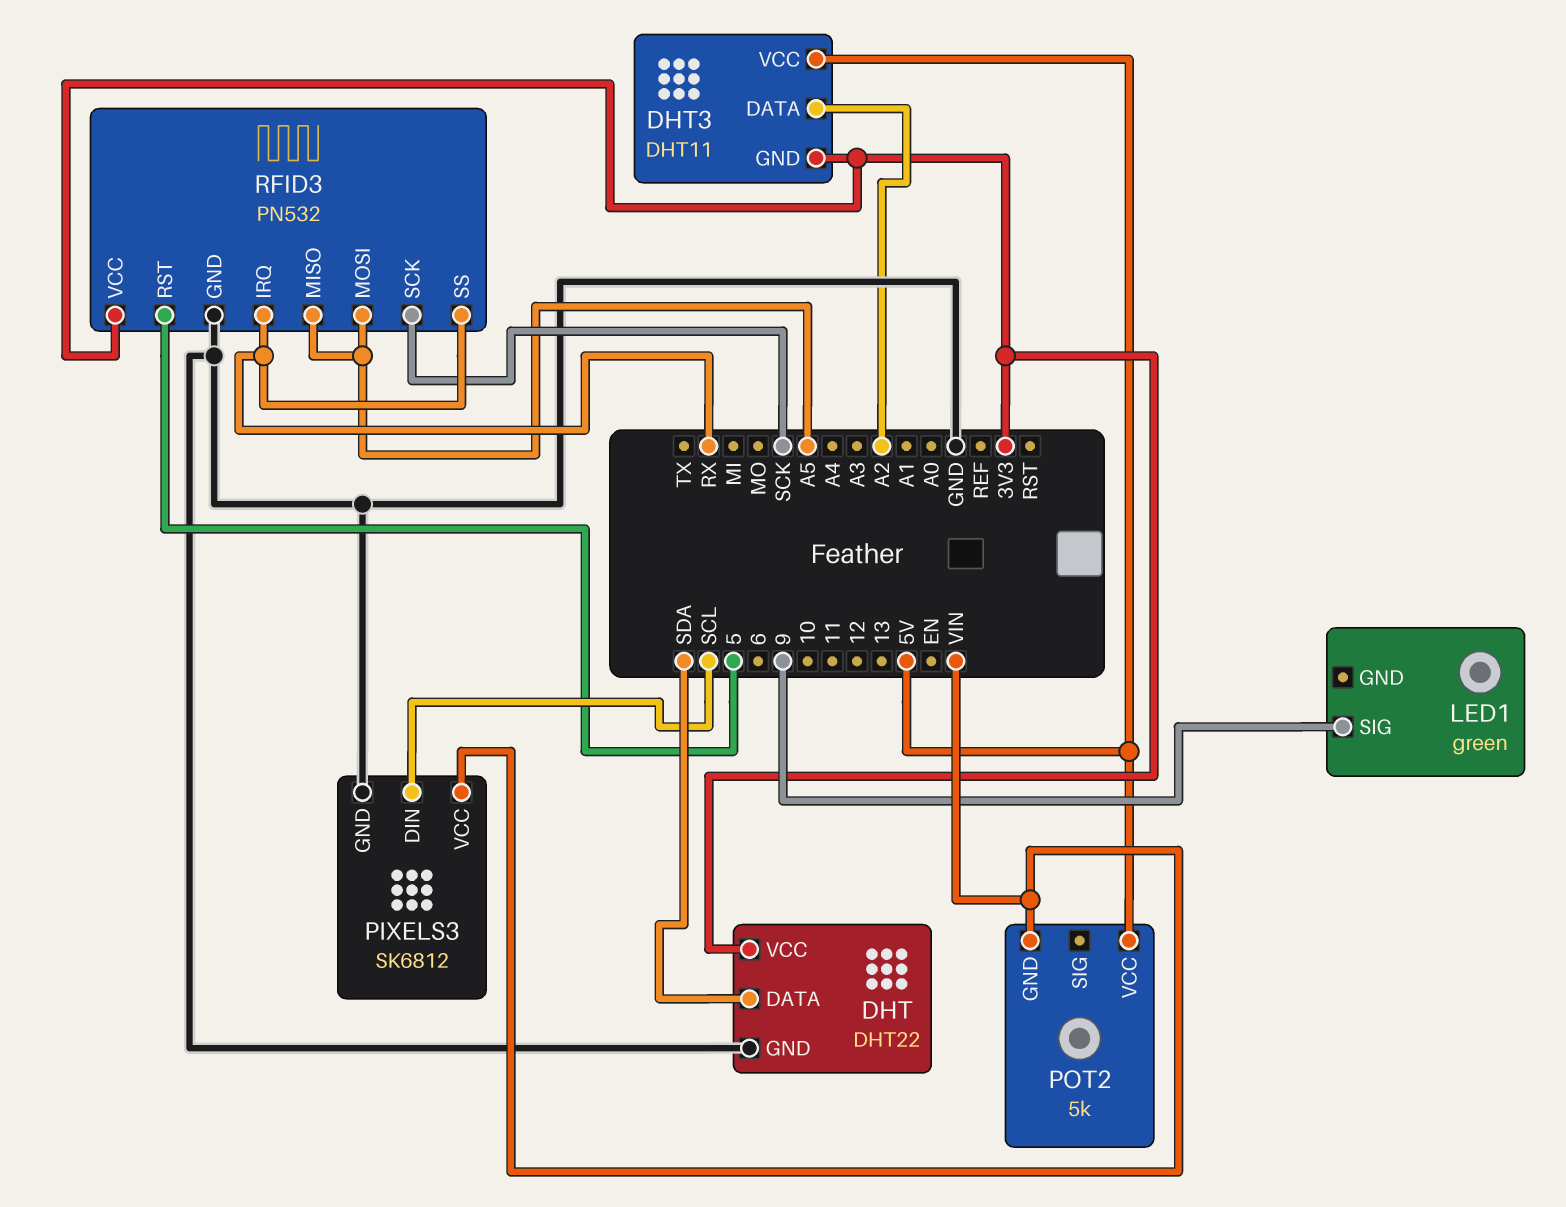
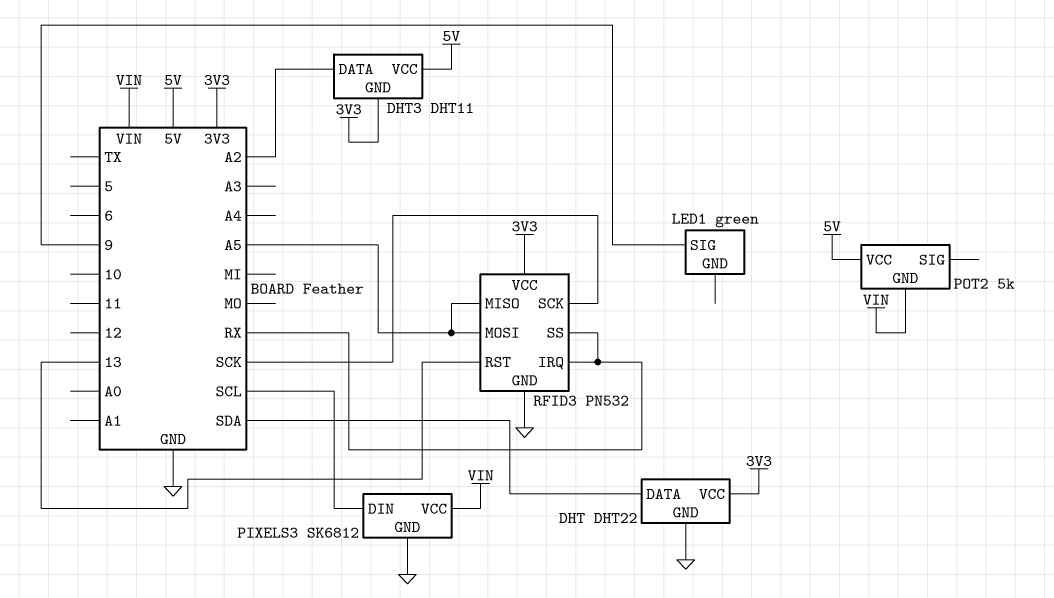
RFID3 pin RST: 5 -> 13

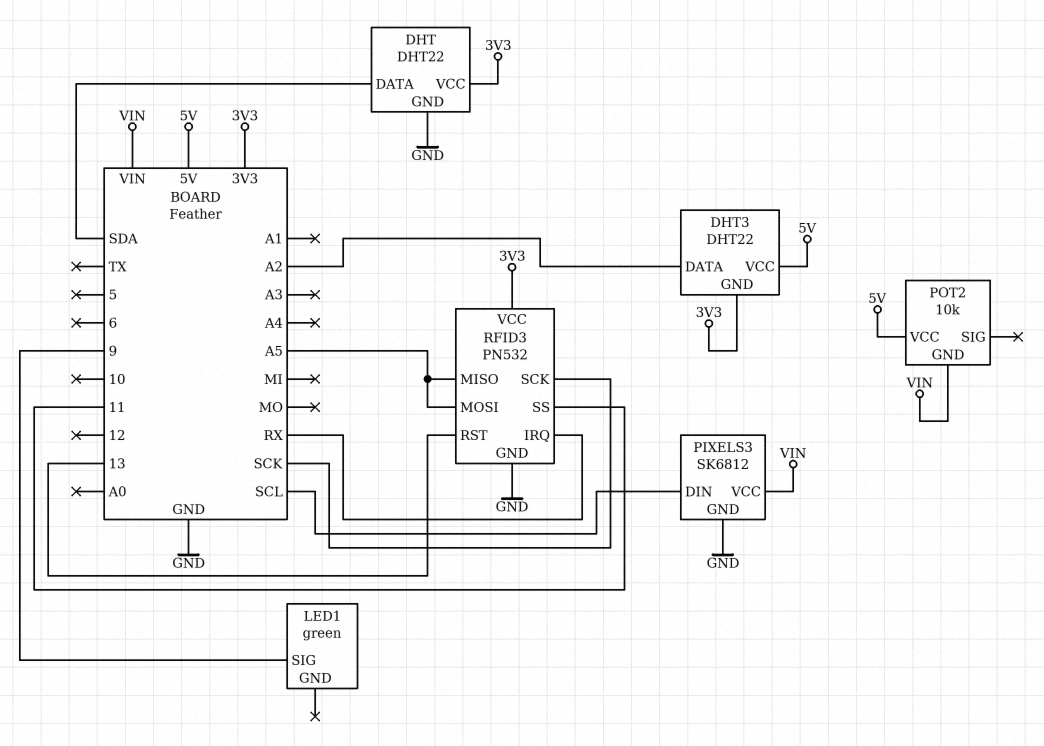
DHT3: DHT11 -> DHT22
POT2: 5k -> 10k
RFID3 pin SS: RX -> 11

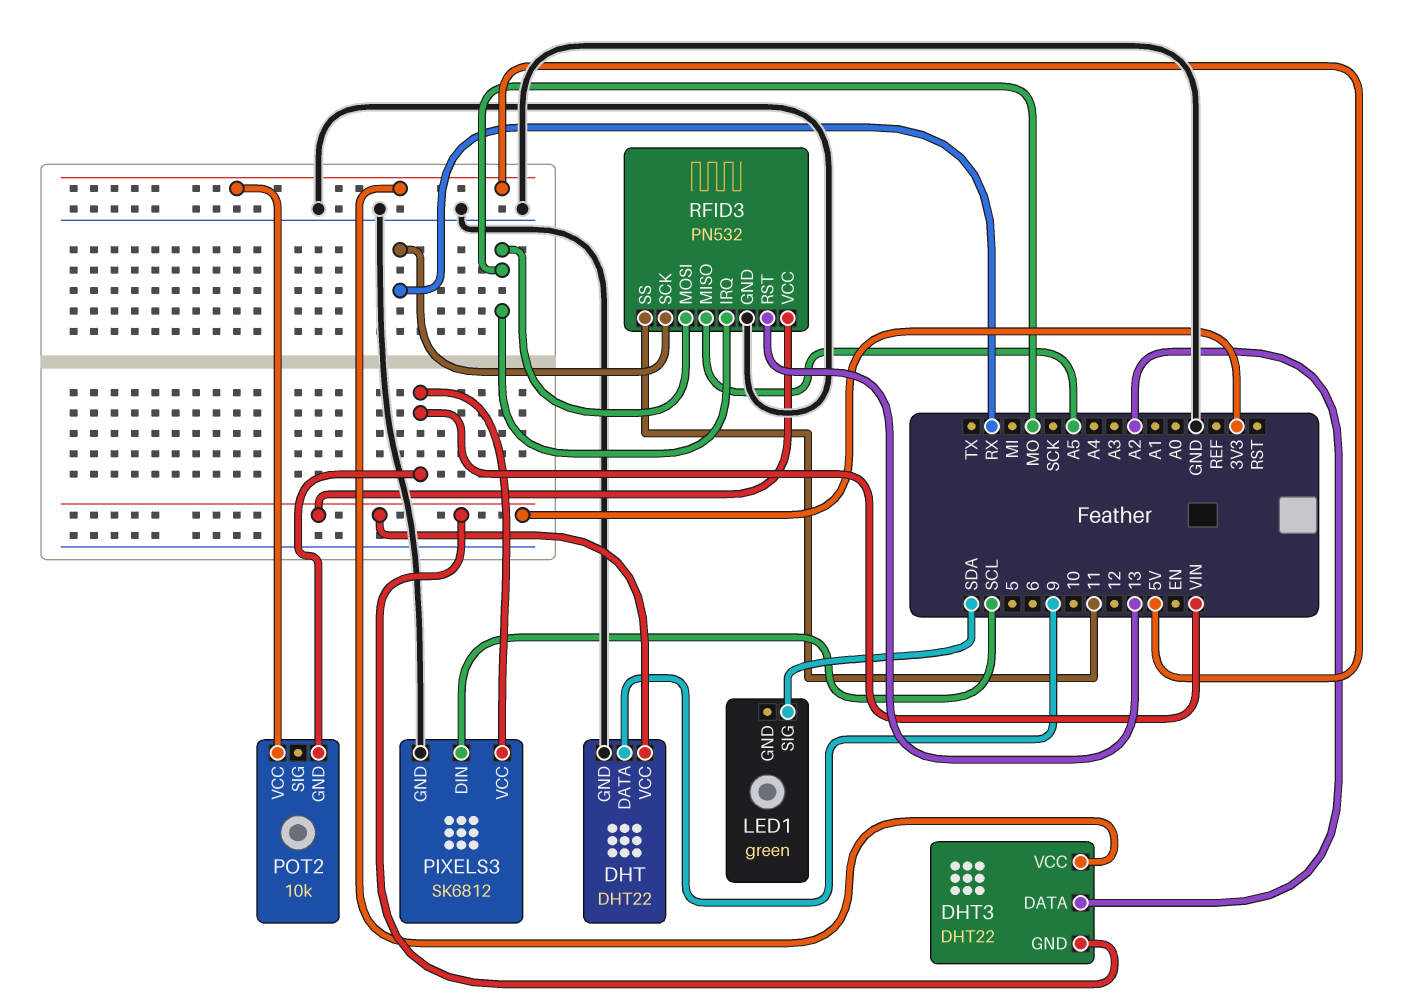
DHT pin DATA: SDA -> 9
LED1 pin SIG: 9 -> SDA
RFID3 pin IRQ: RX -> MO
RFID3 pin MOSI: A5 -> MO
RFID3 pin SCK: SCK -> RX

